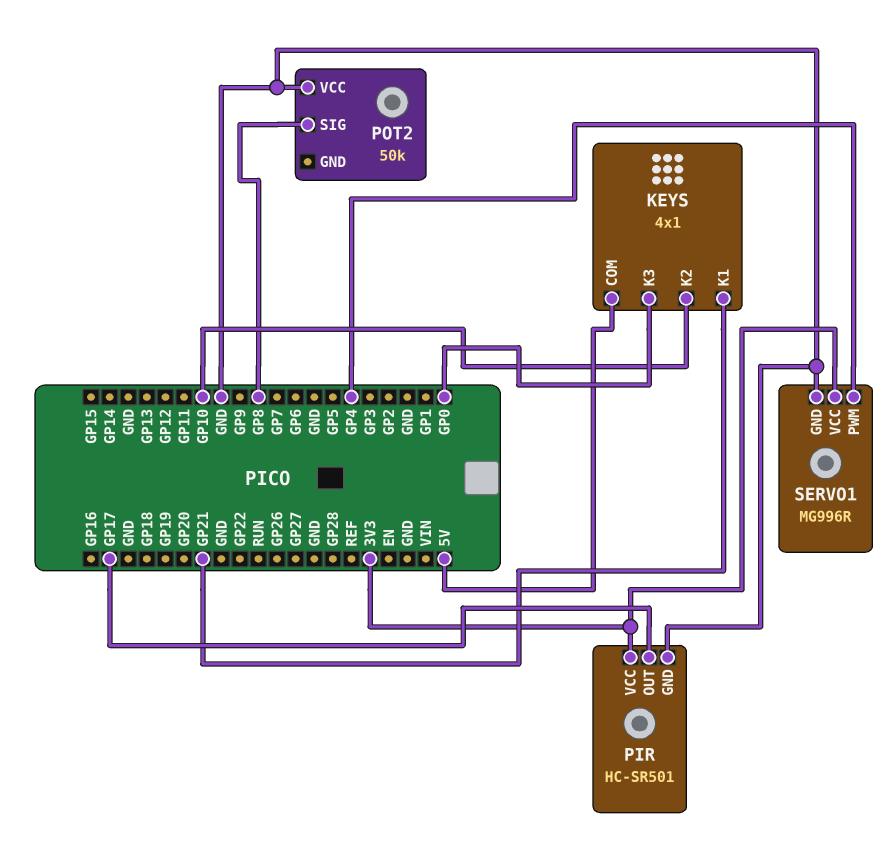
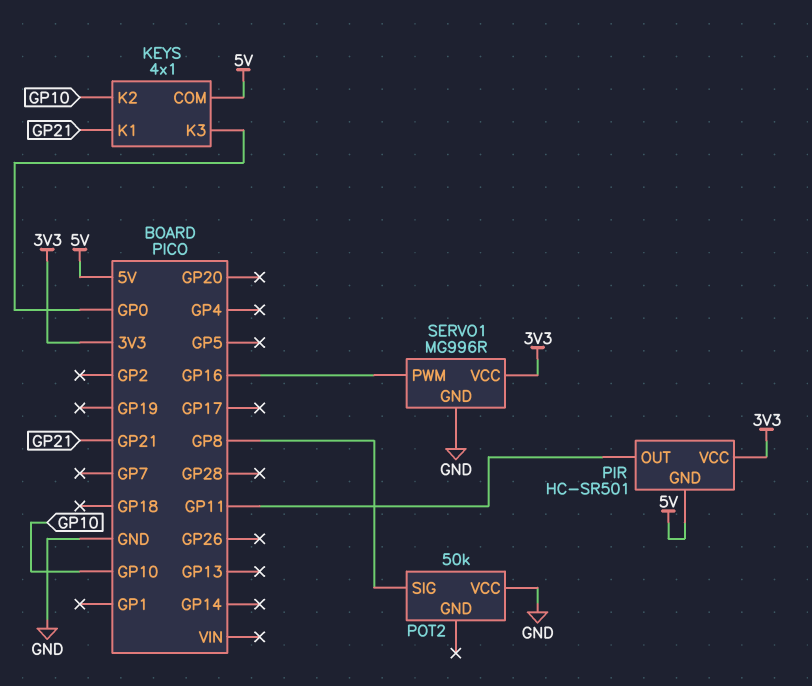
PIR pin GND: GND -> 5V
PIR pin OUT: GP17 -> GP11
SERVO1 pin PWM: GP4 -> GP16

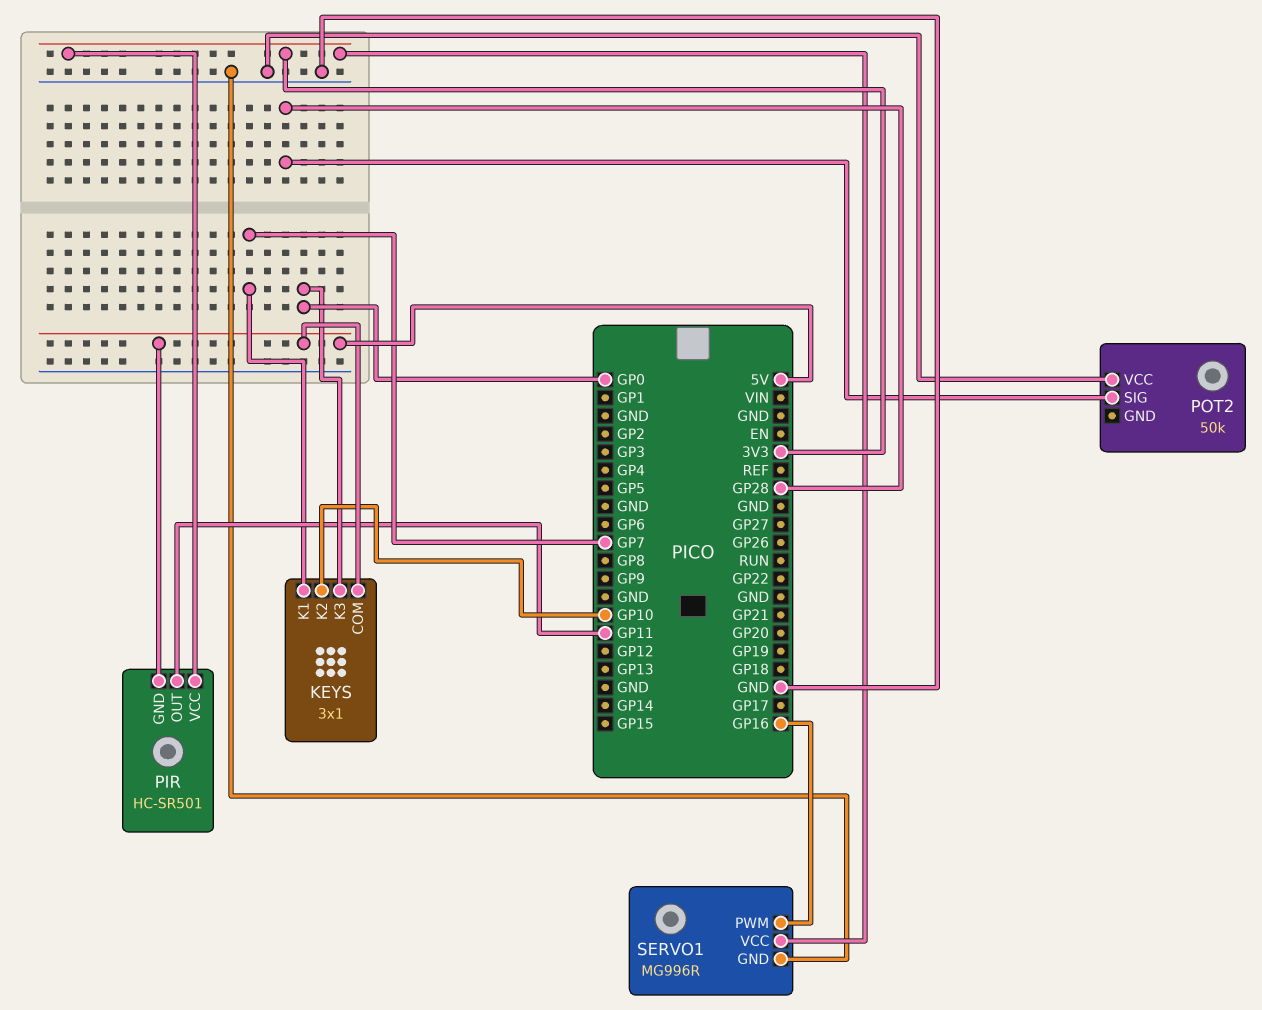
KEYS: 4x1 -> 3x1
KEYS pin K1: GP21 -> GP7
POT2 pin SIG: GP8 -> GP28

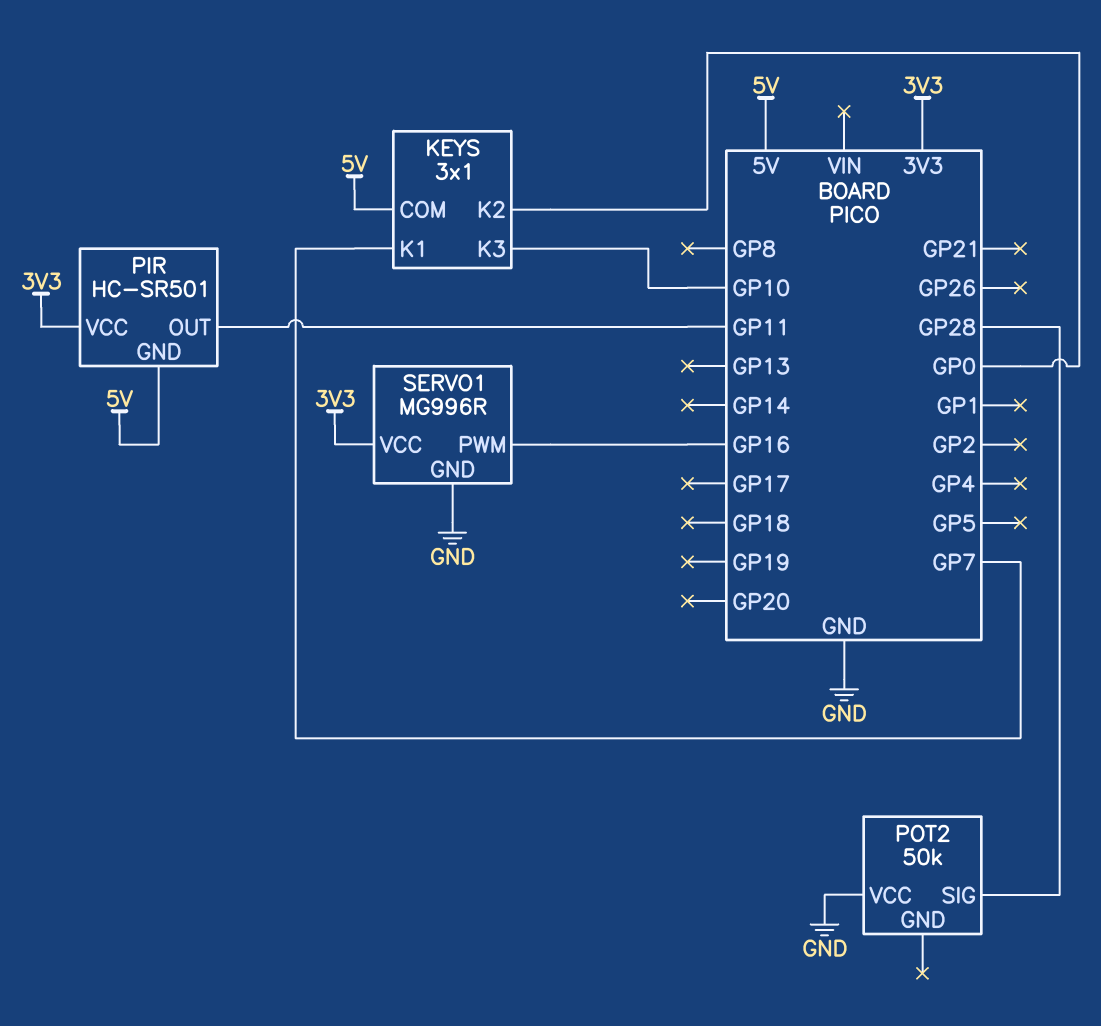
KEYS pin K2: GP10 -> GP0
KEYS pin K3: GP0 -> GP10

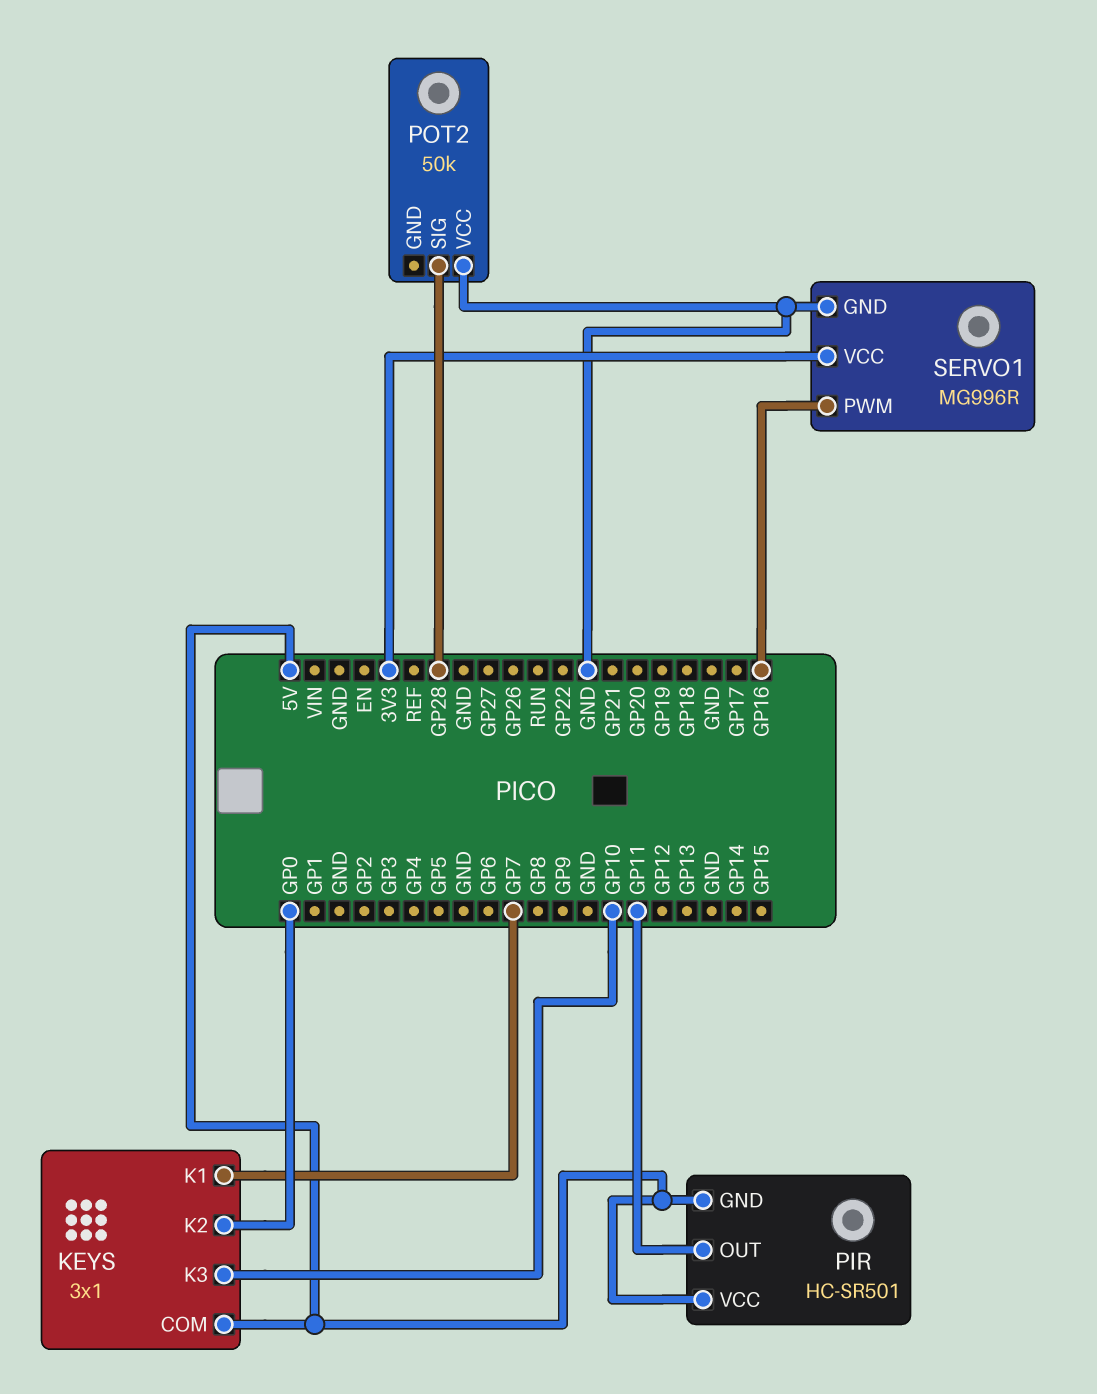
PIR pin VCC: 3V3 -> 5V

